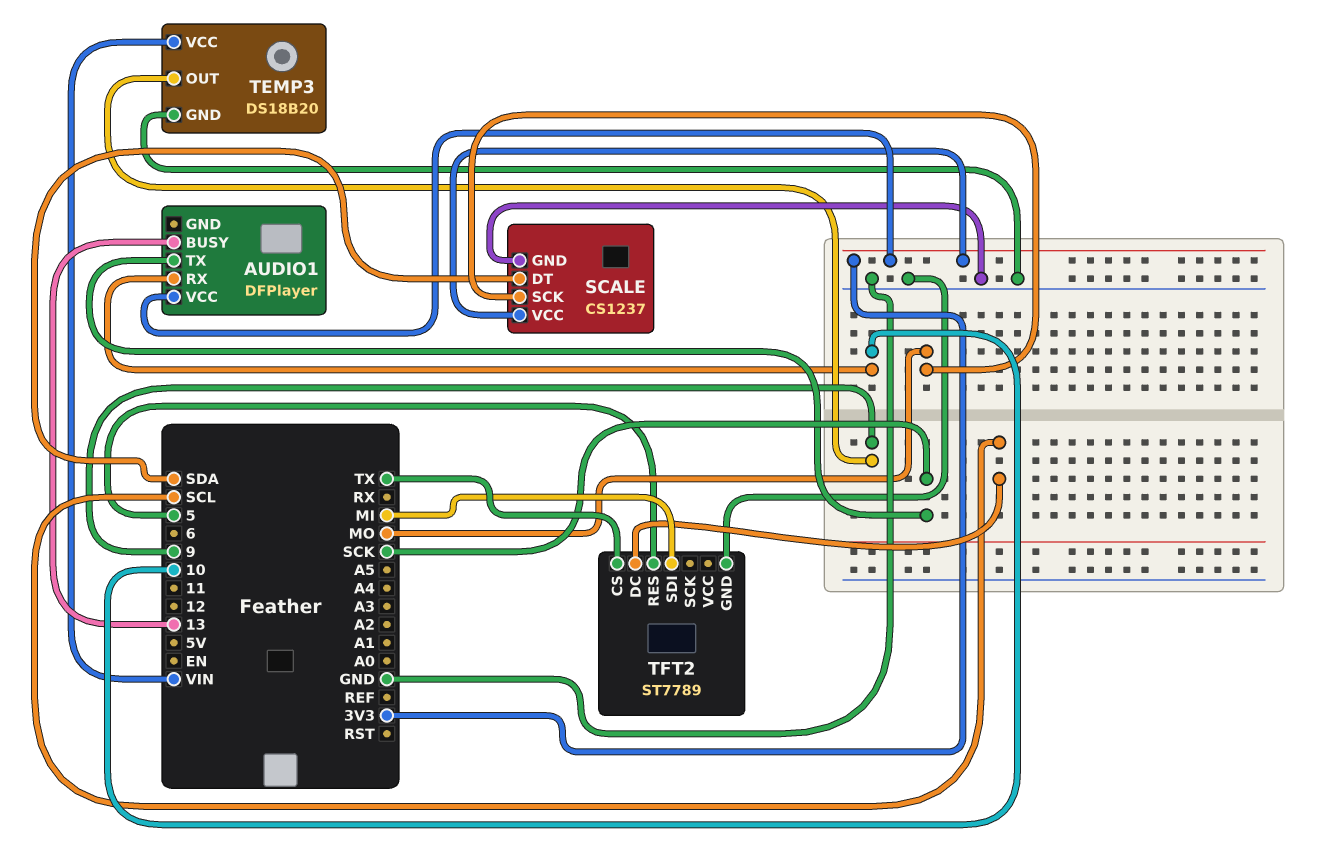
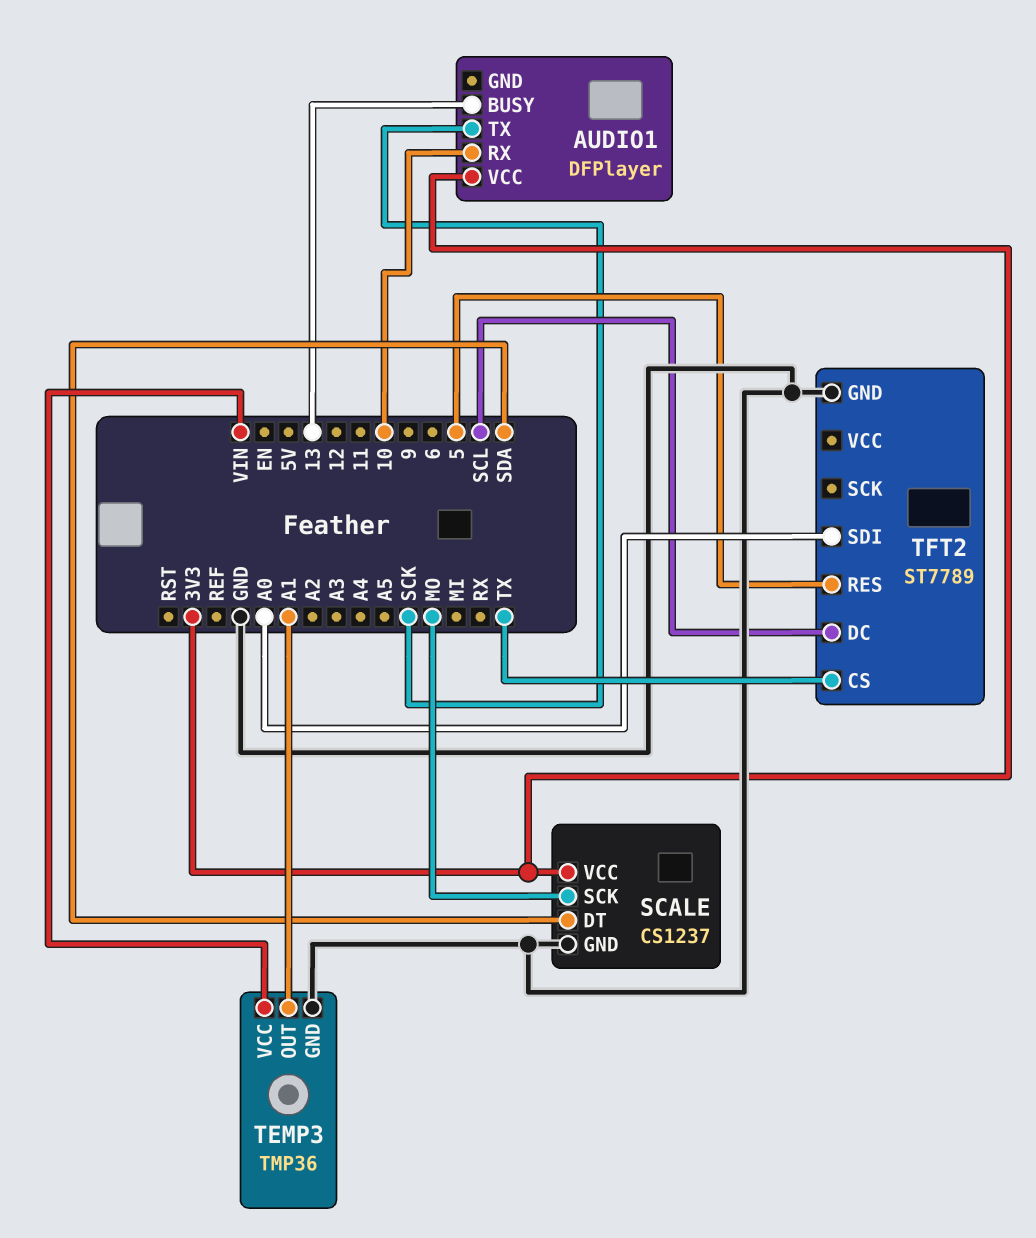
TEMP3: DS18B20 -> TMP36
TEMP3 pin OUT: 9 -> A1
TFT2 pin SDI: MI -> A0

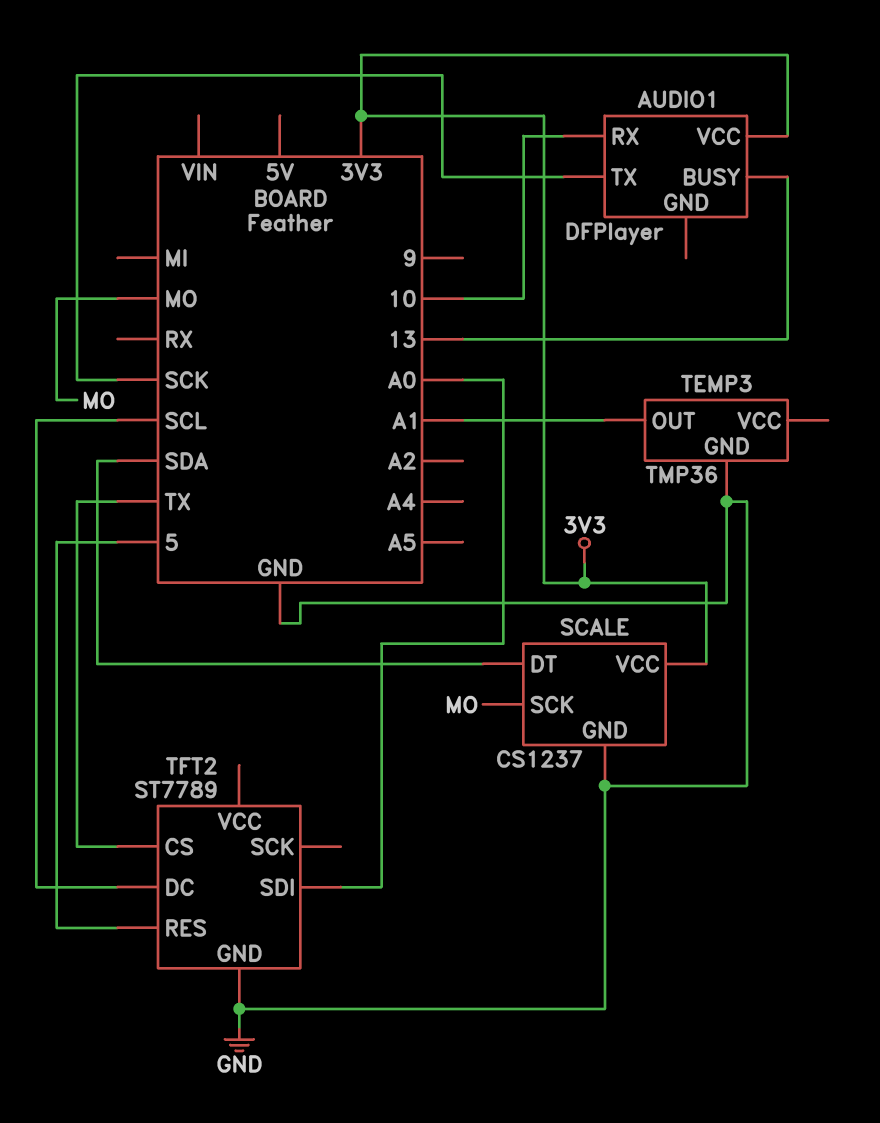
TEMP3 pin VCC: VIN -> none

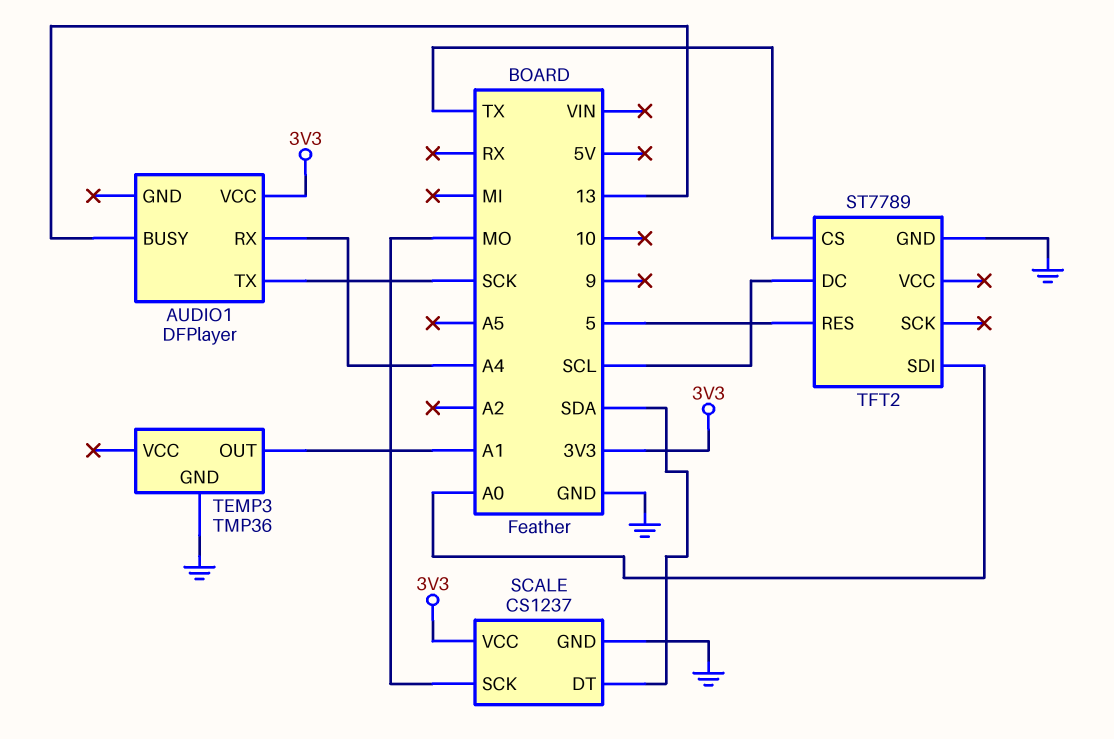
AUDIO1 pin RX: 10 -> A4

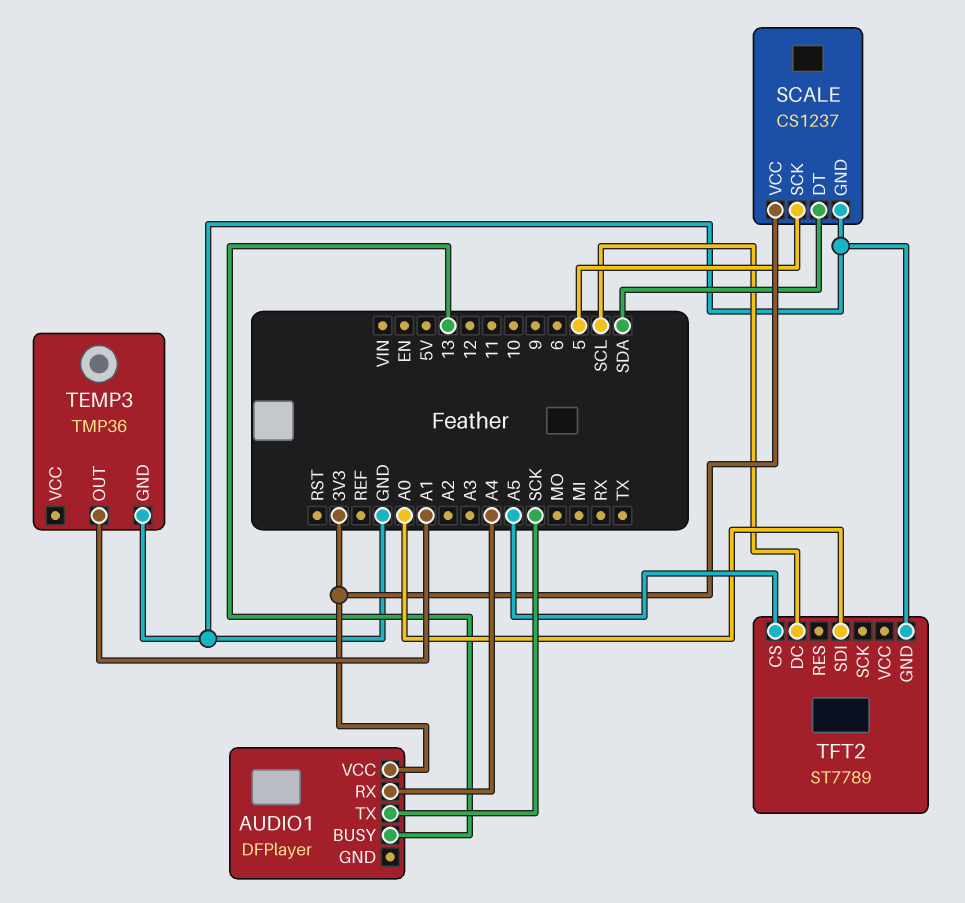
SCALE pin SCK: MO -> 5
TFT2 pin CS: TX -> A5
TFT2 pin RES: 5 -> none

